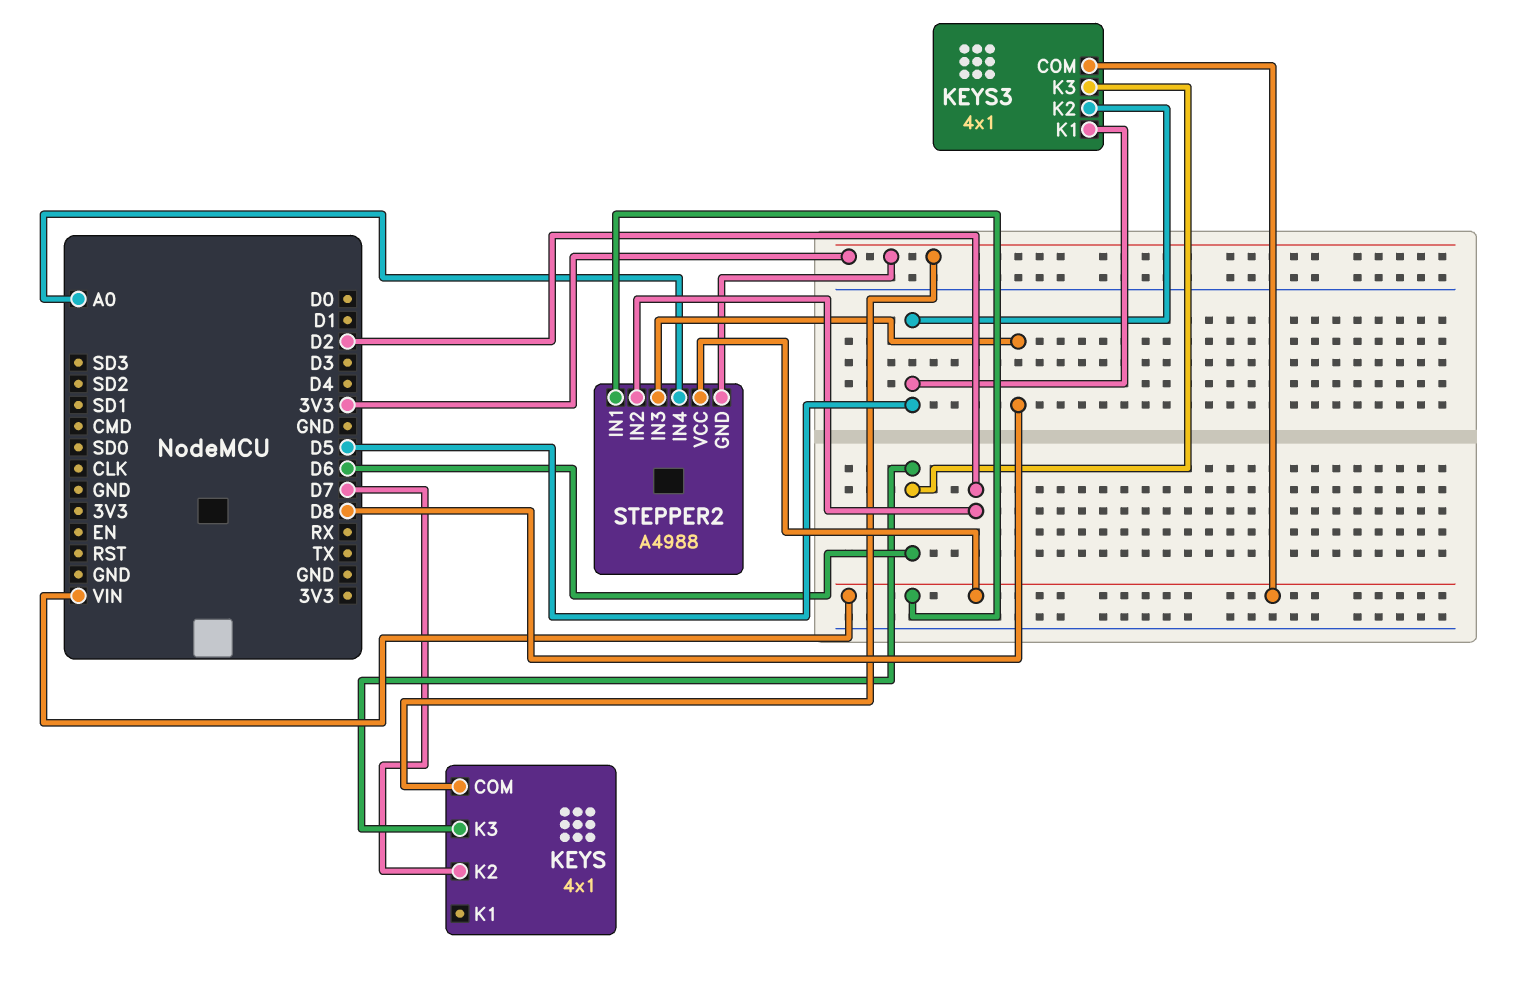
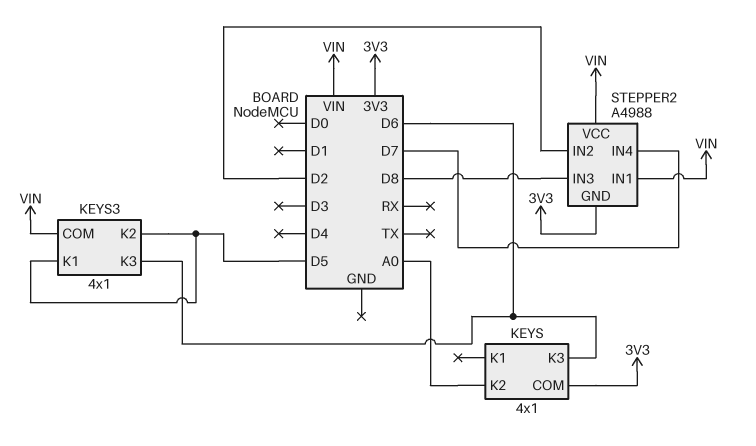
KEYS pin K2: D7 -> A0
STEPPER2 pin IN4: A0 -> D7

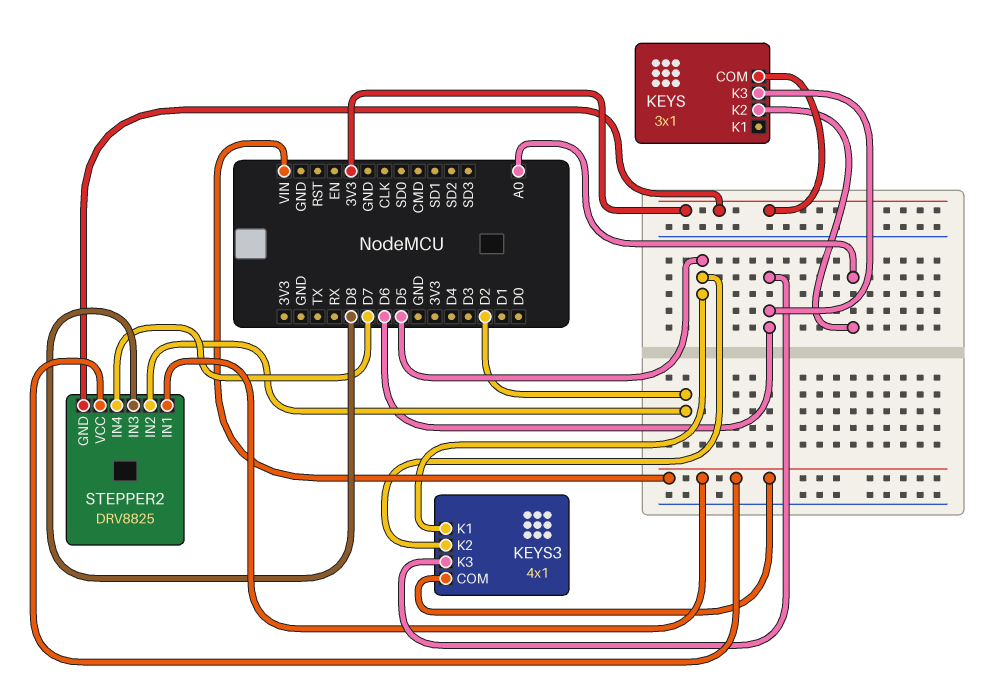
KEYS: 4x1 -> 3x1
STEPPER2: A4988 -> DRV8825

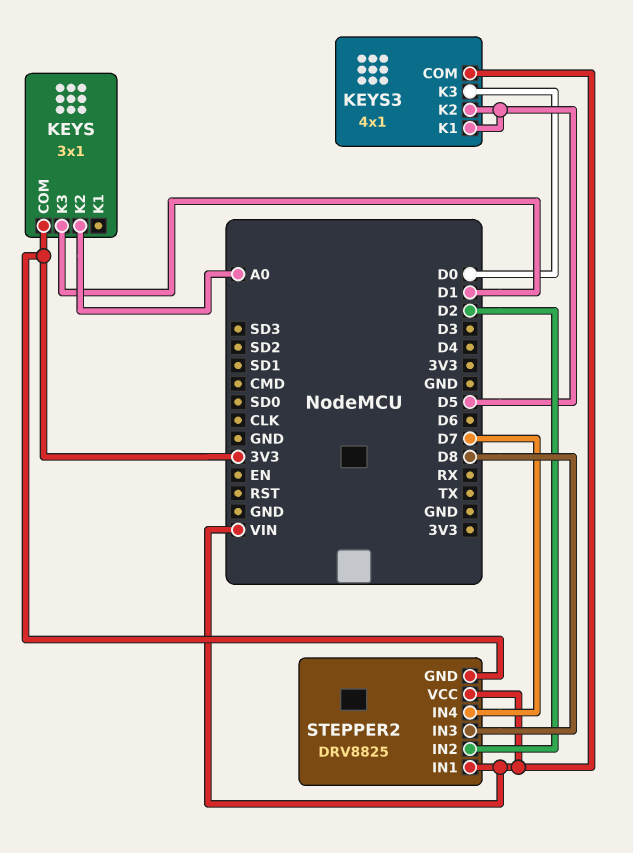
KEYS pin K3: D6 -> D1
KEYS3 pin K3: D6 -> D0

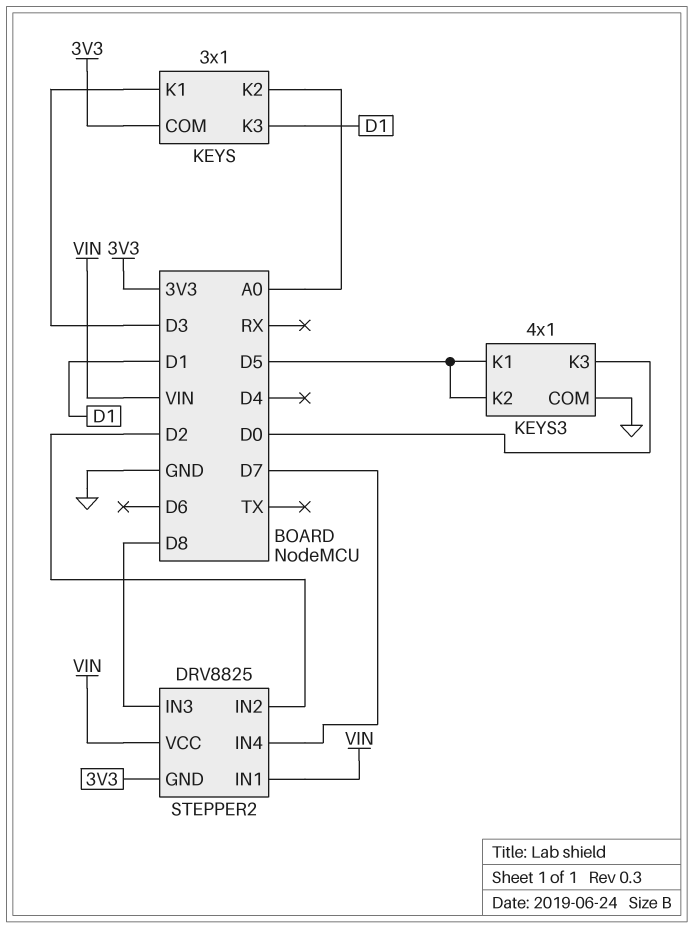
KEYS pin K1: none -> D3
KEYS3 pin COM: VIN -> GND

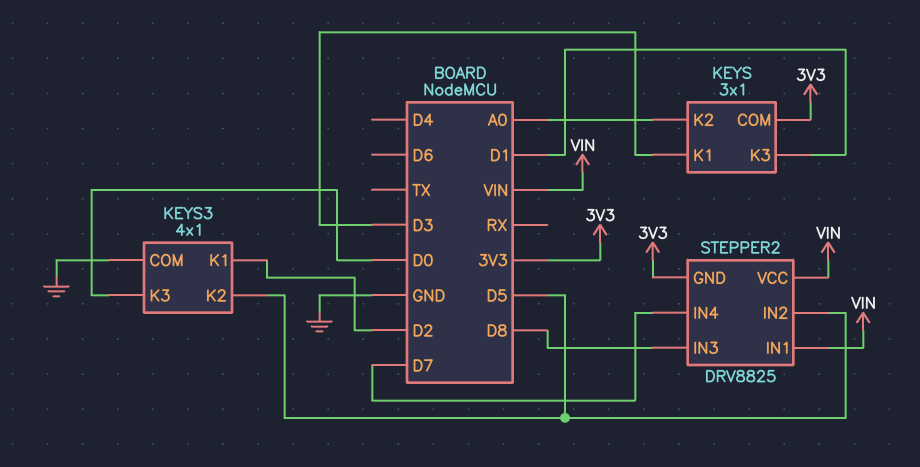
KEYS3 pin K1: D5 -> D2
STEPPER2 pin IN2: D2 -> D5

